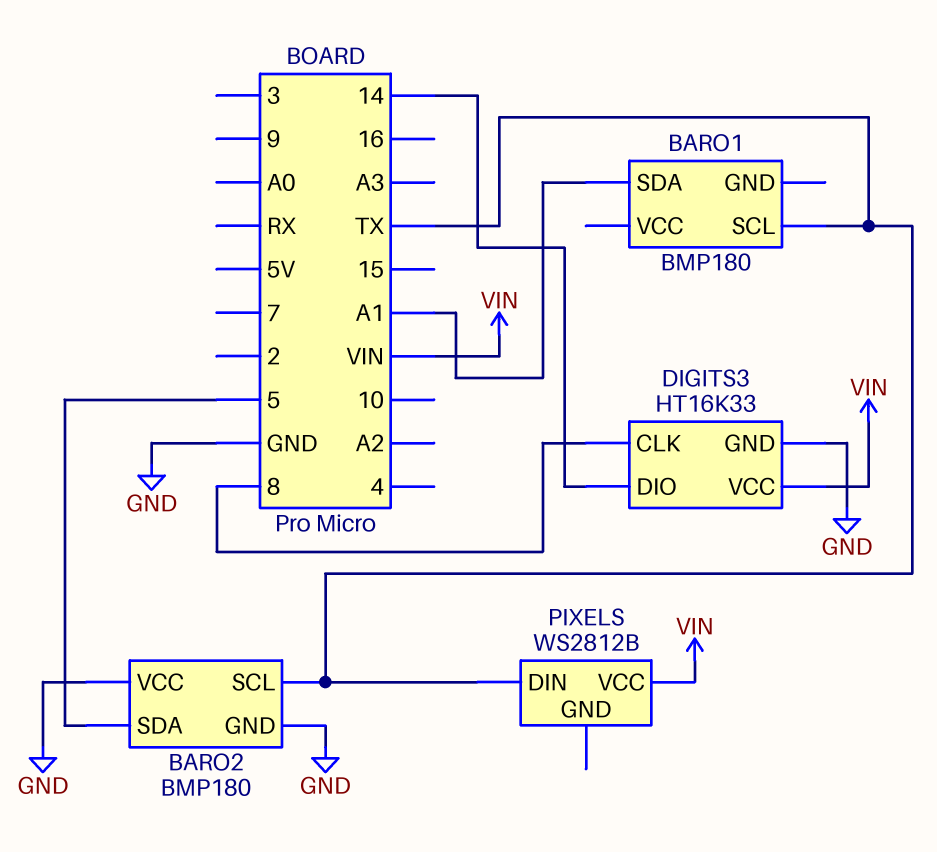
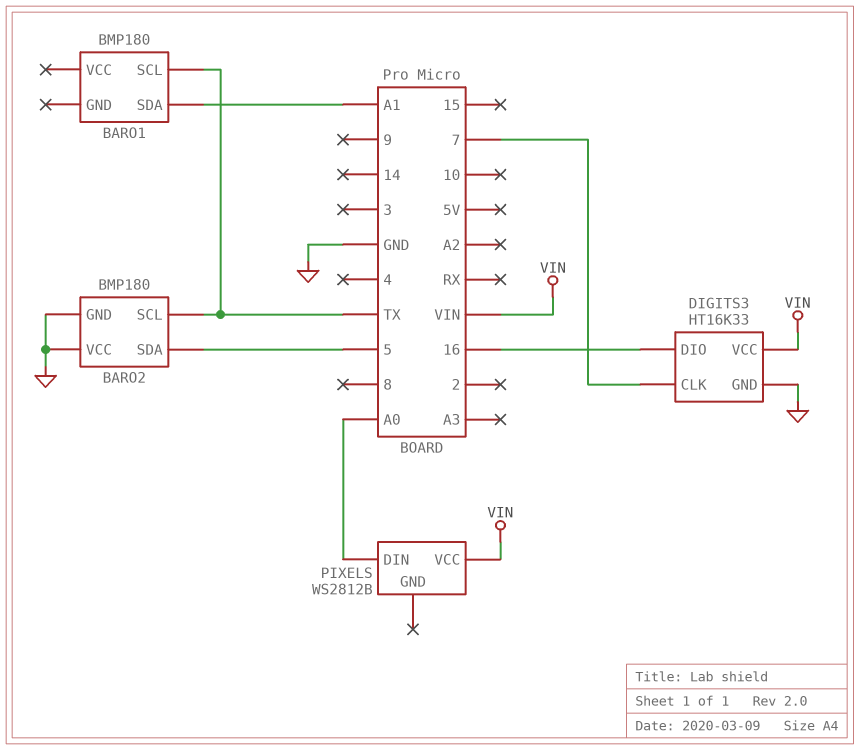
DIGITS3 pin CLK: 8 -> 7
DIGITS3 pin DIO: 14 -> 16
PIXELS pin DIN: TX -> A0

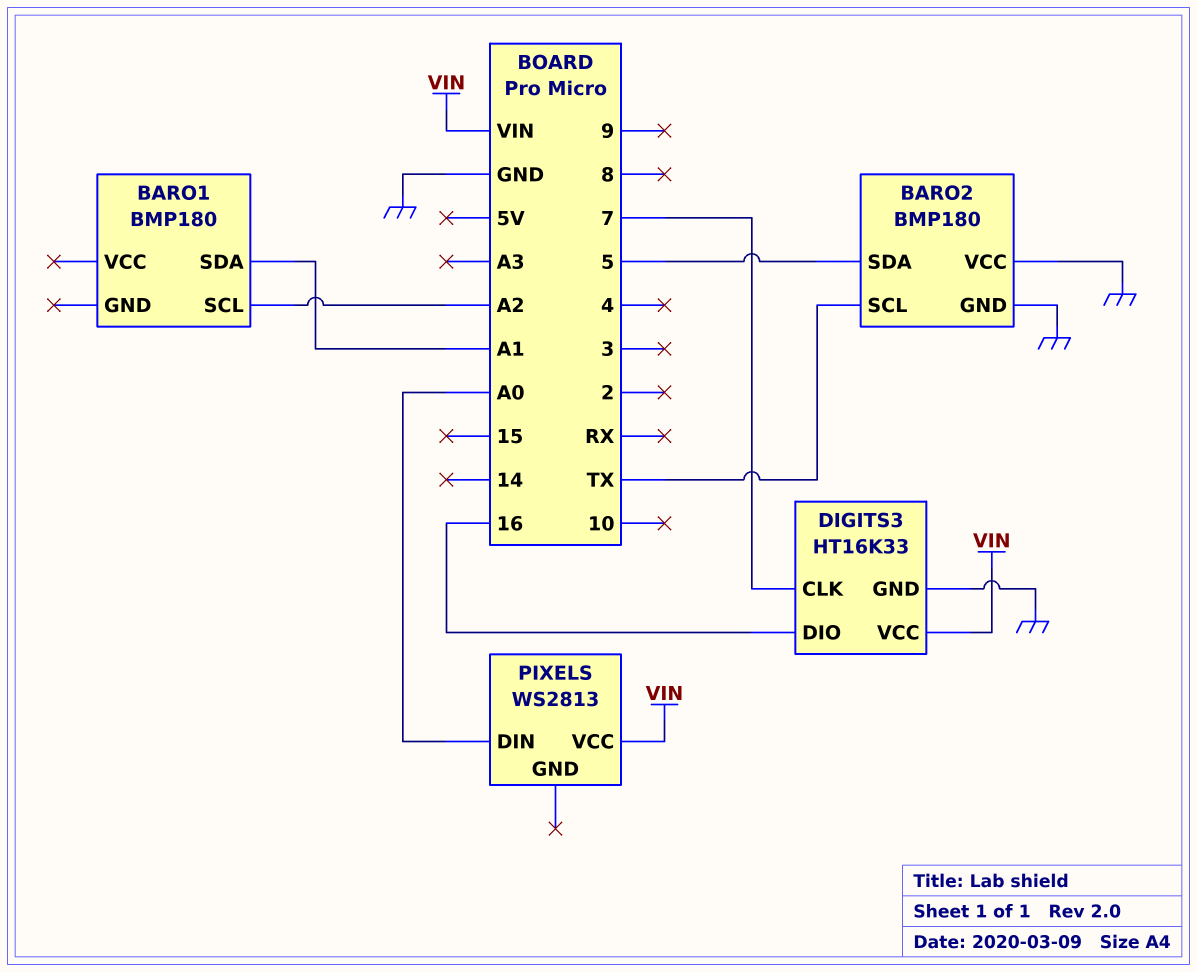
BARO1 pin SCL: TX -> A2
PIXELS: WS2812B -> WS2813

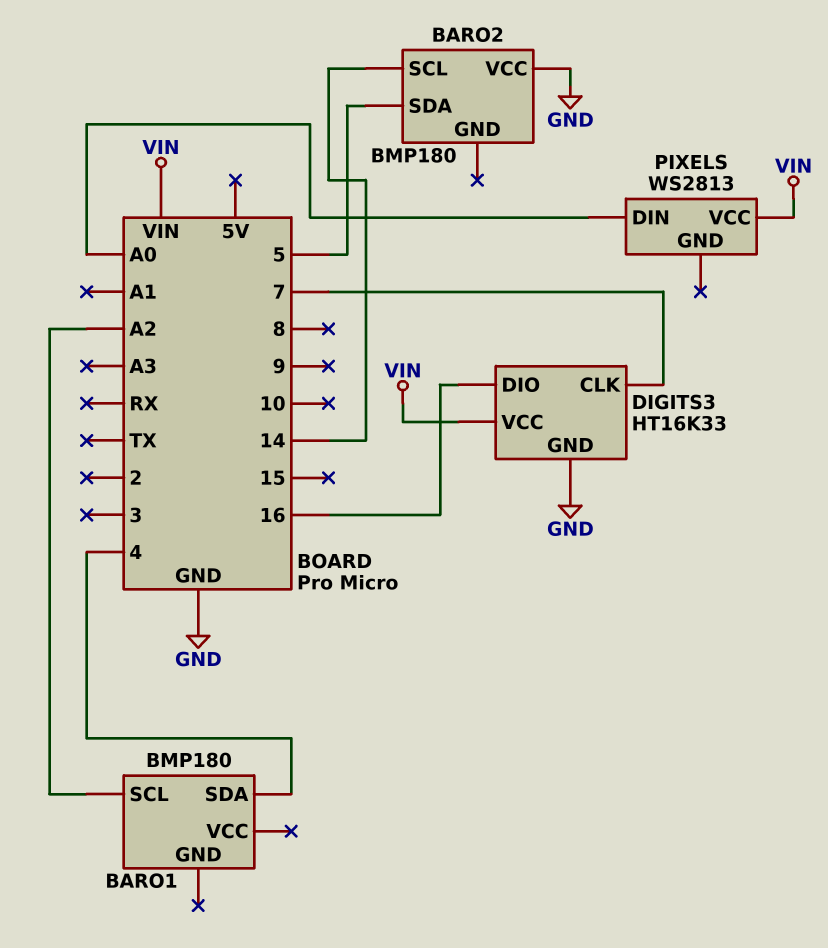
BARO1 pin SDA: A1 -> 4
BARO2 pin GND: GND -> none
BARO2 pin SCL: TX -> 14

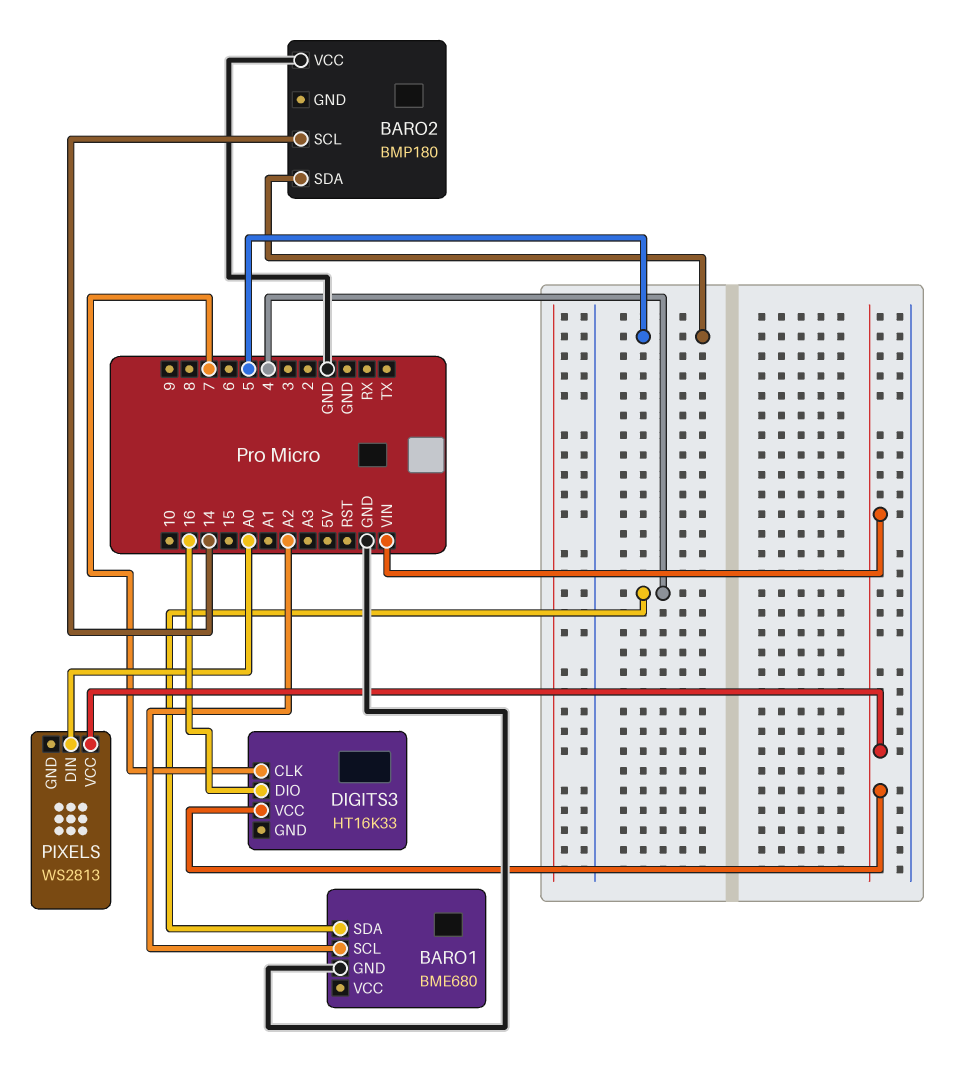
BARO1: BMP180 -> BME680
BARO1 pin GND: none -> GND
DIGITS3 pin GND: GND -> none

